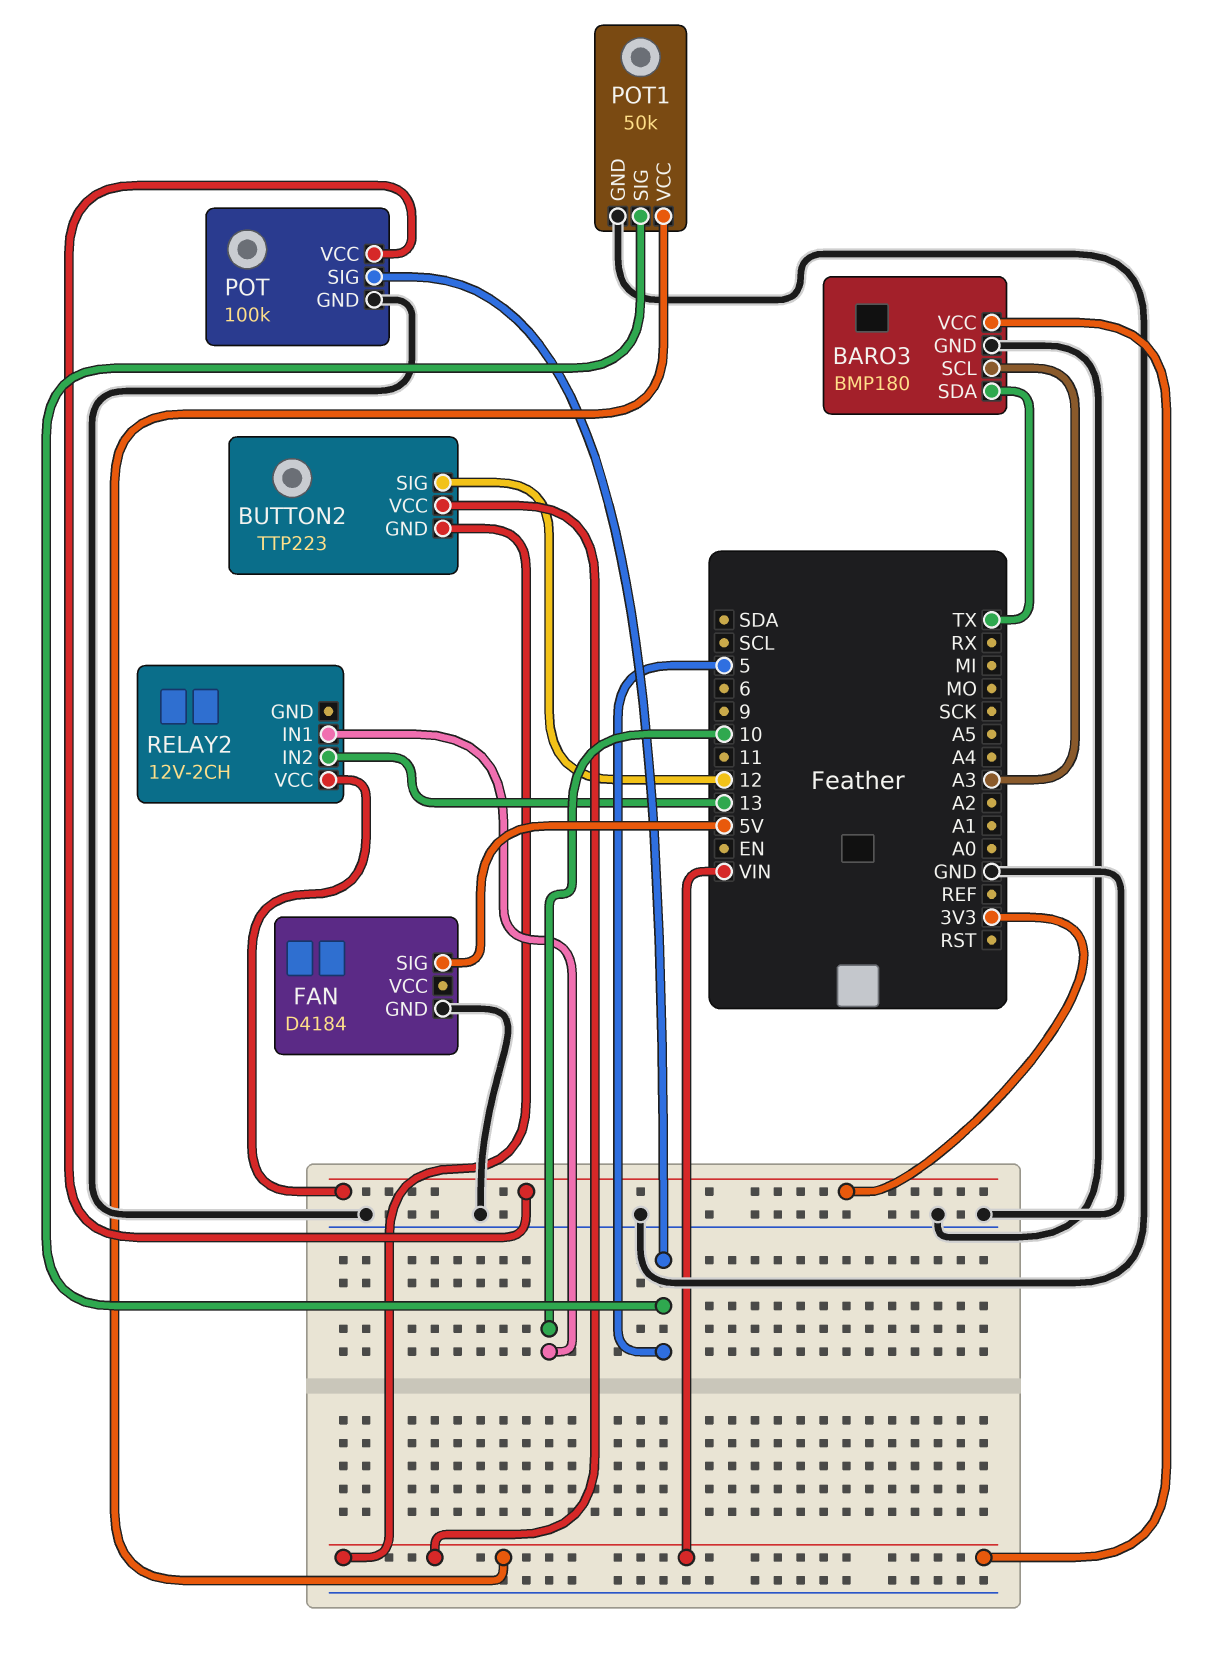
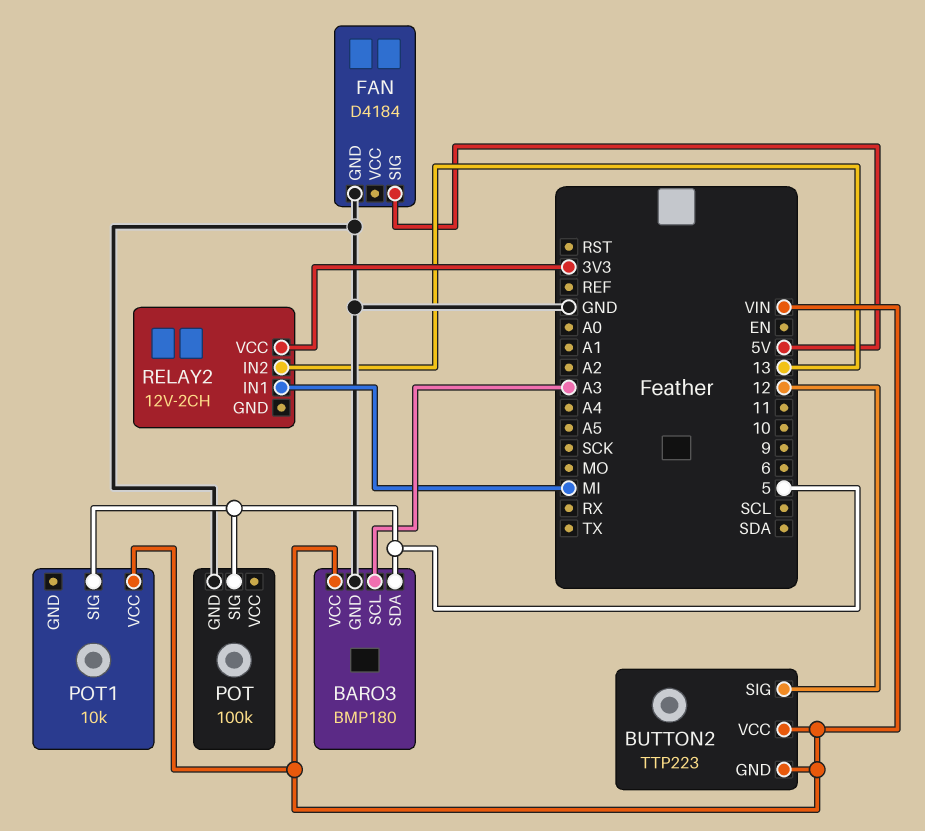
BARO3 pin SDA: TX -> 5
POT pin VCC: 3V3 -> none
POT1: 50k -> 10k
POT1 pin GND: GND -> none
RELAY2 pin IN1: 10 -> MI

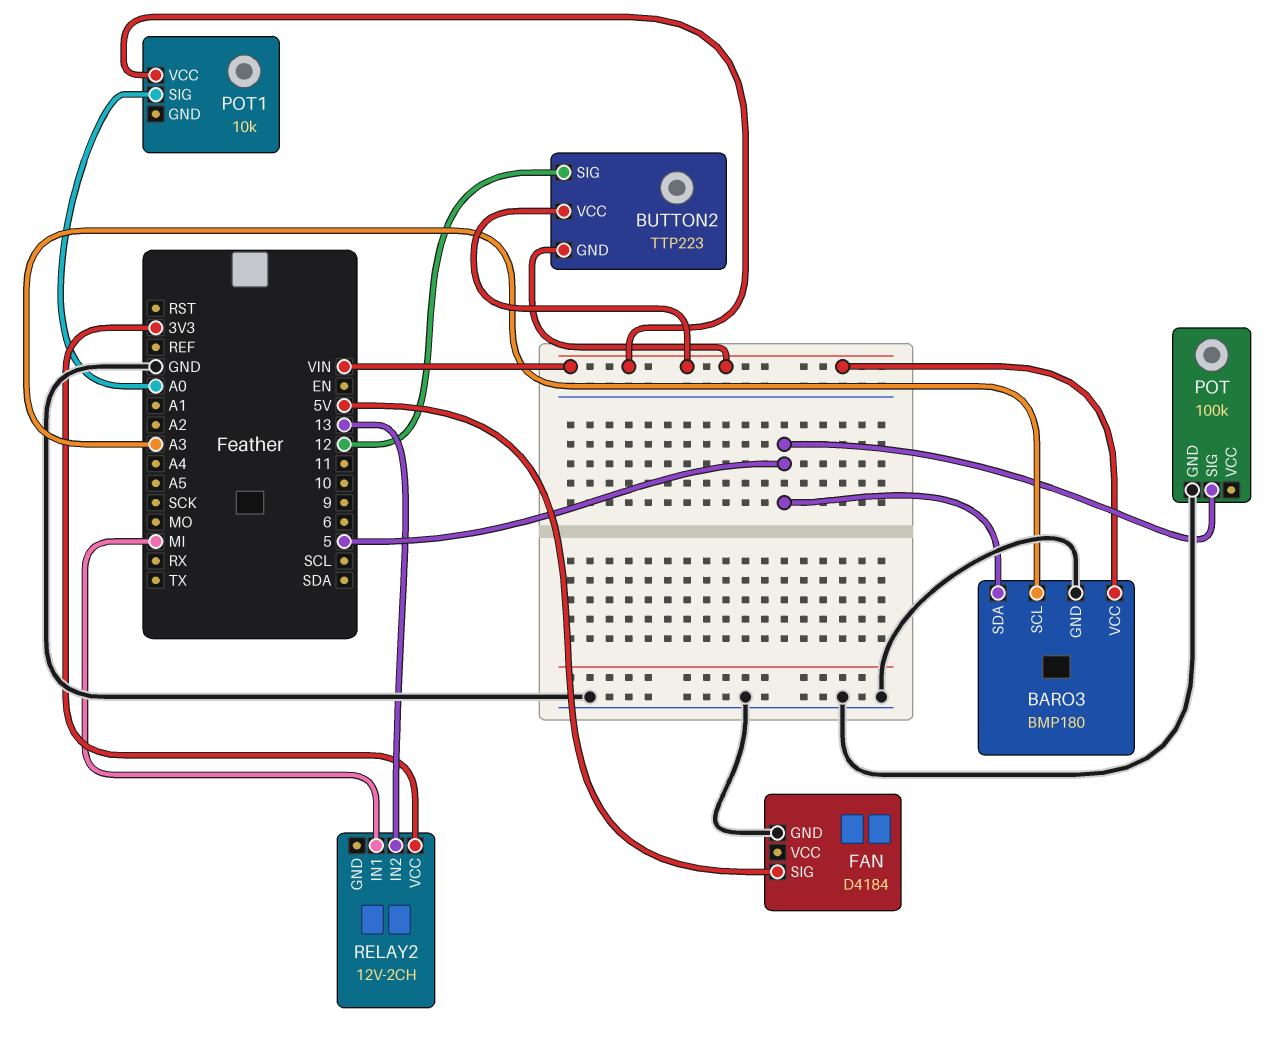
POT1 pin SIG: 5 -> A0

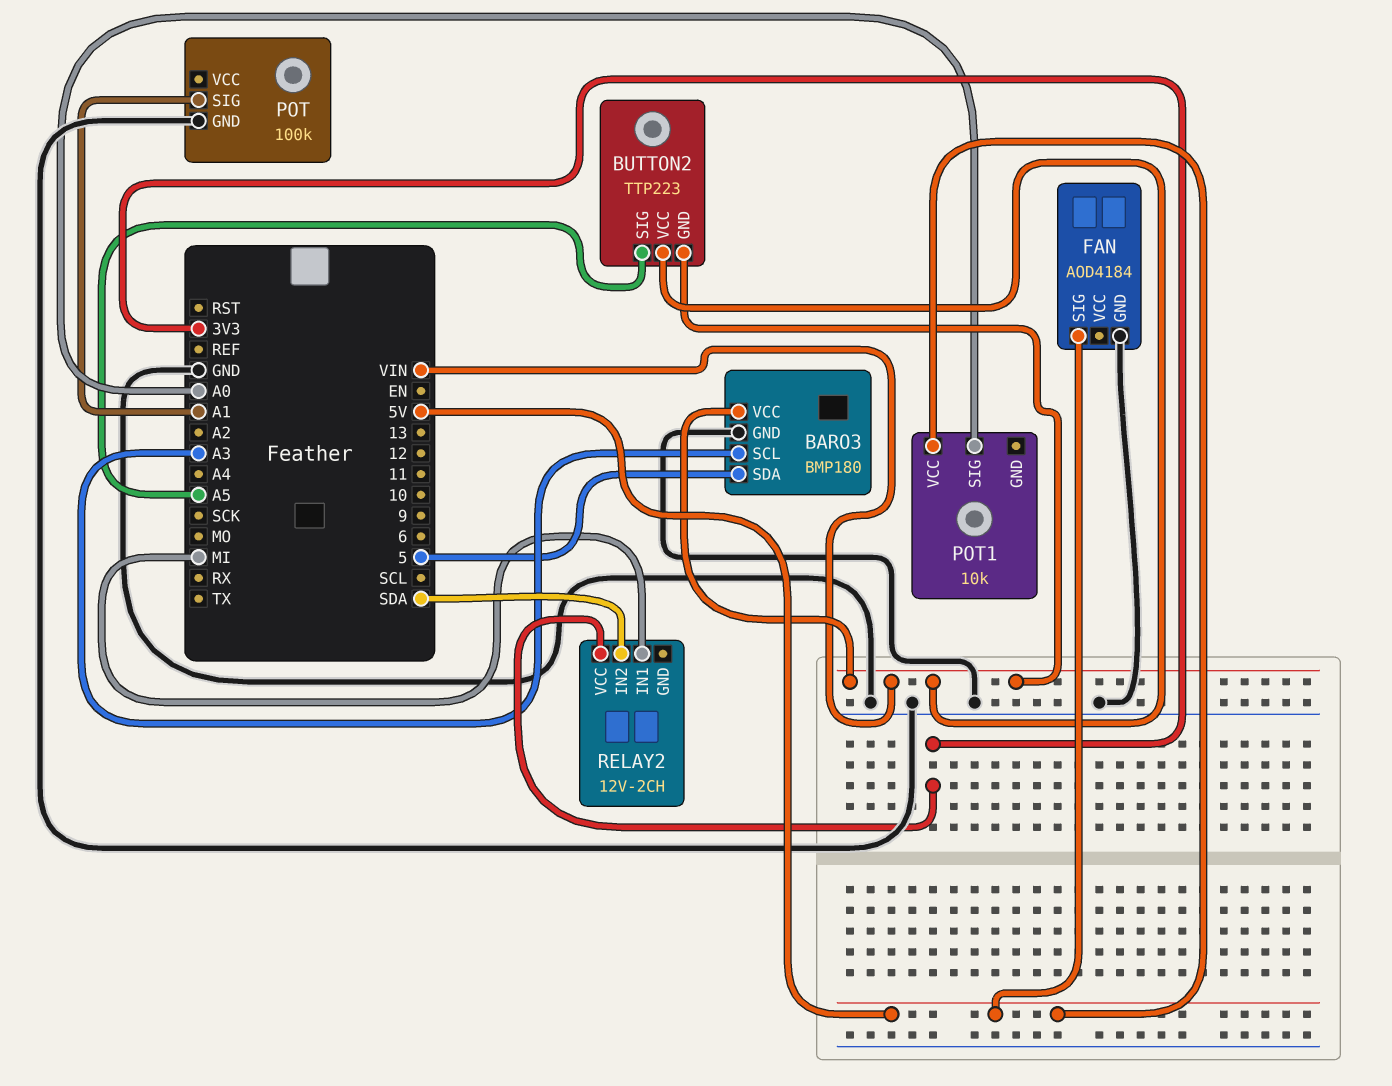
BUTTON2 pin SIG: 12 -> A5
FAN: D4184 -> AOD4184
POT pin SIG: 5 -> A1
POT1 pin VCC: VIN -> 5V
RELAY2 pin IN2: 13 -> SDA

